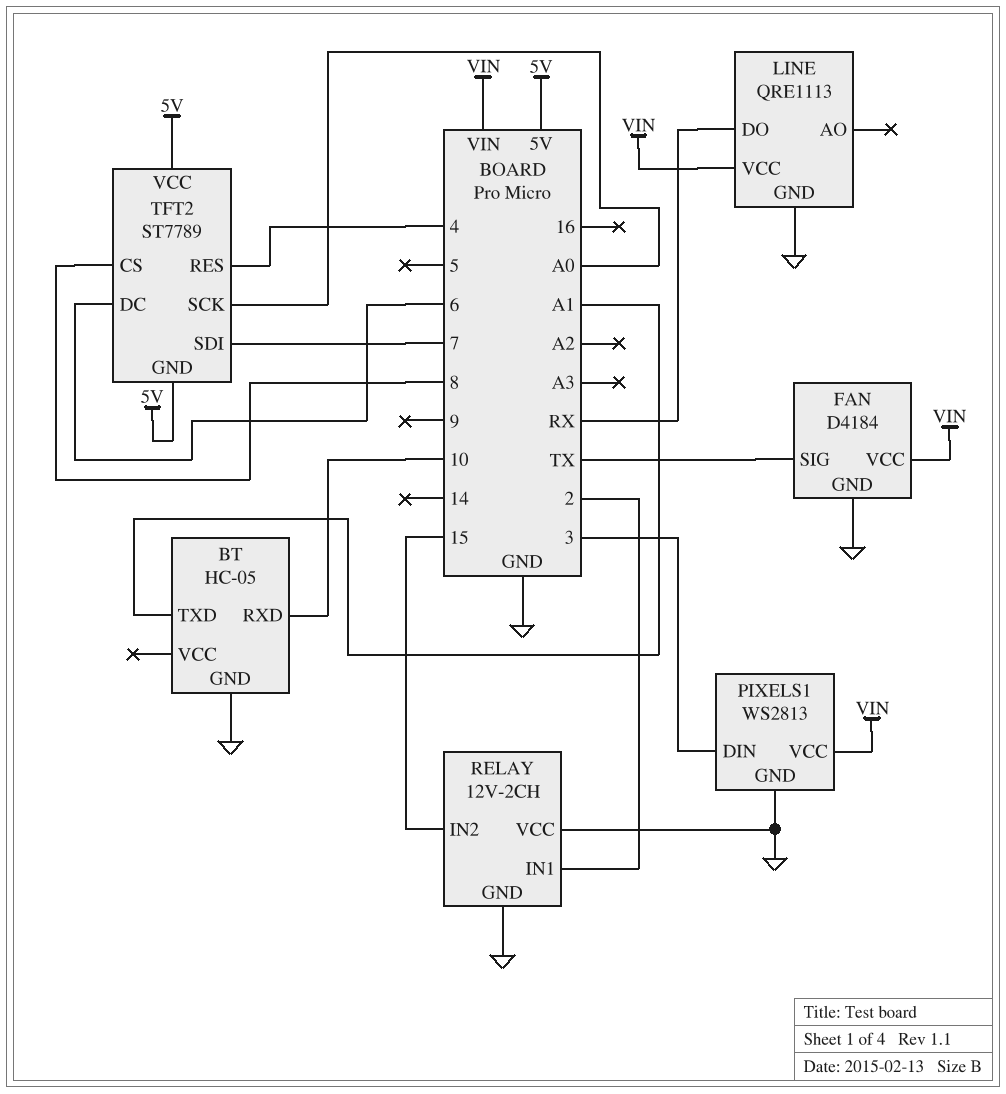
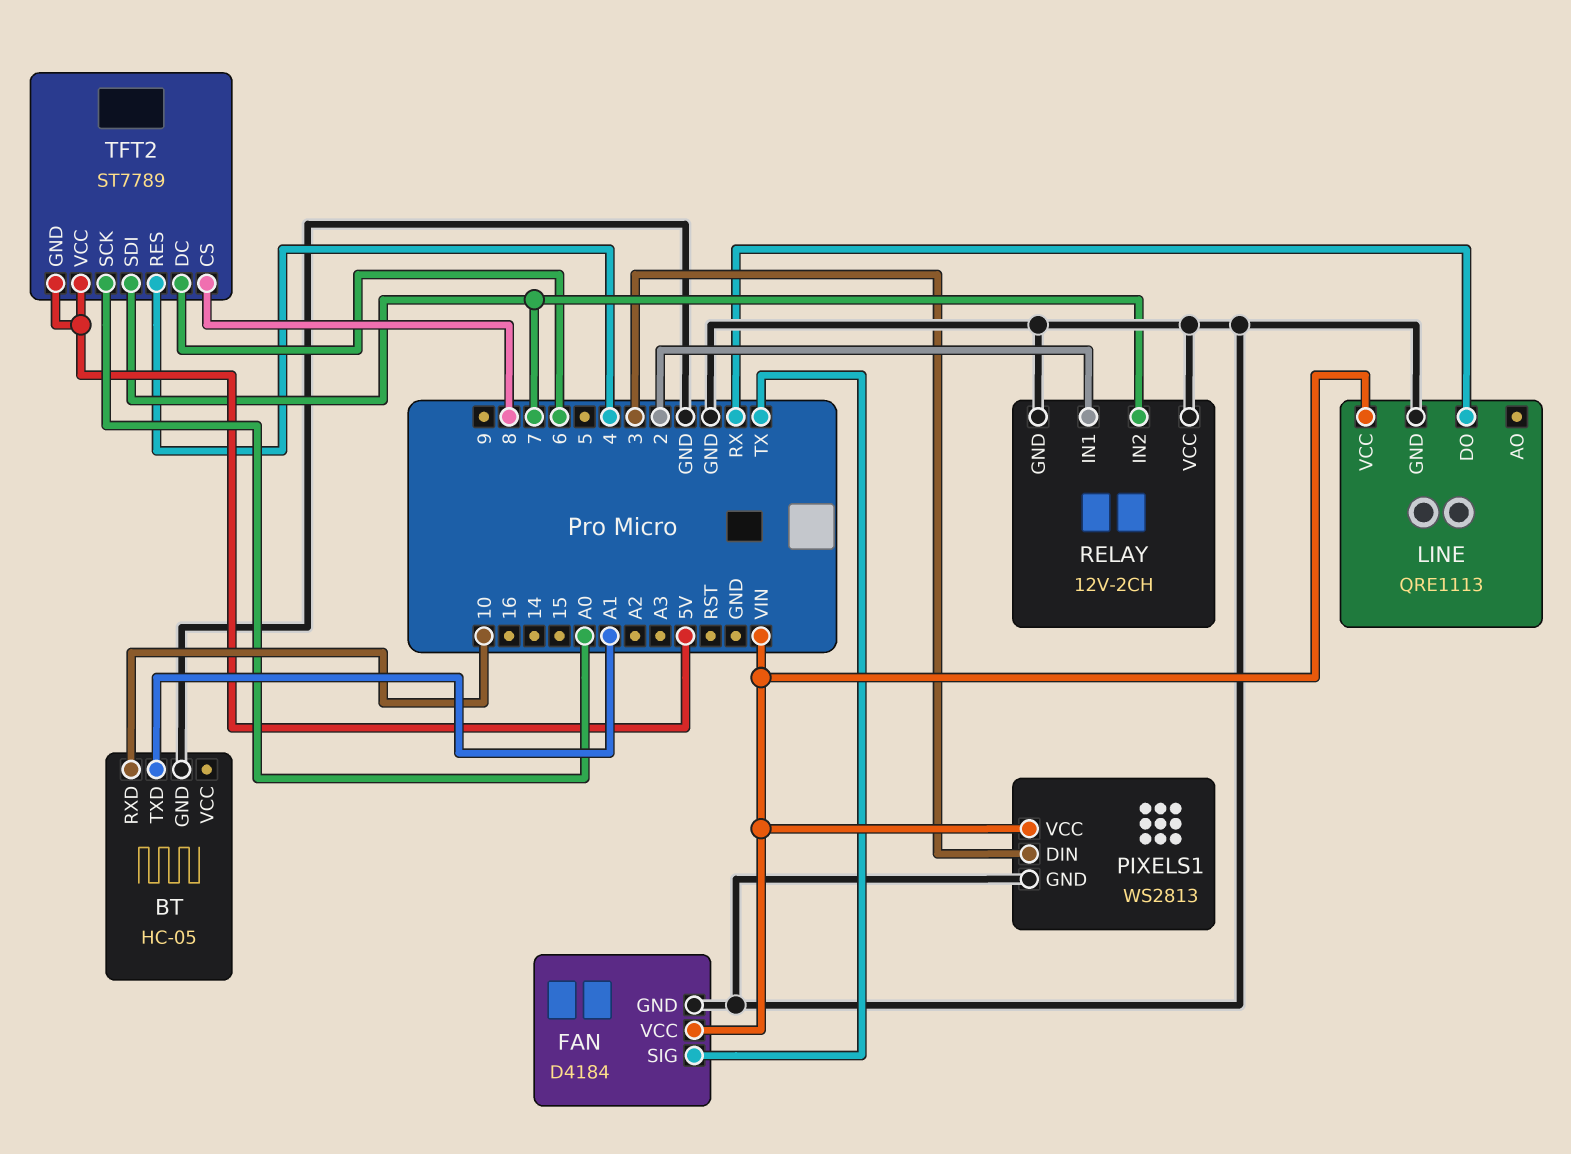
RELAY pin IN2: 15 -> 7

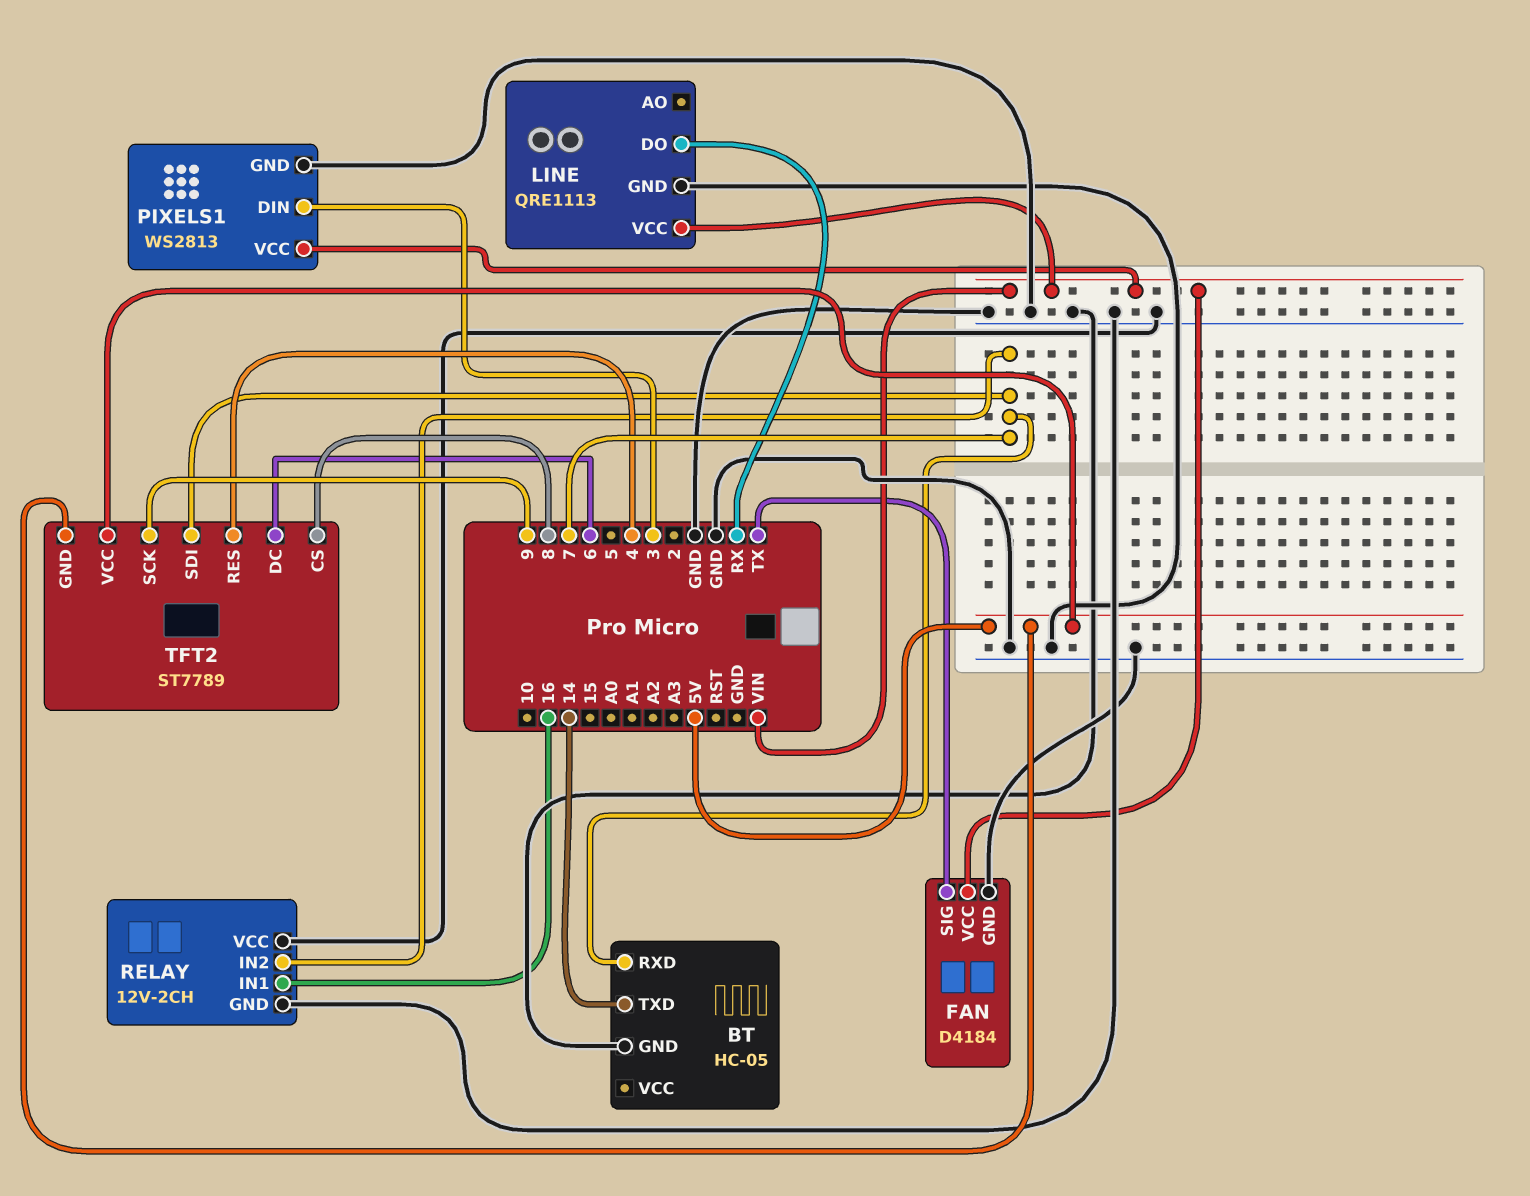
BT pin RXD: 10 -> 7
BT pin TXD: A1 -> 14
RELAY pin IN1: 2 -> 16
TFT2 pin SCK: A0 -> 9

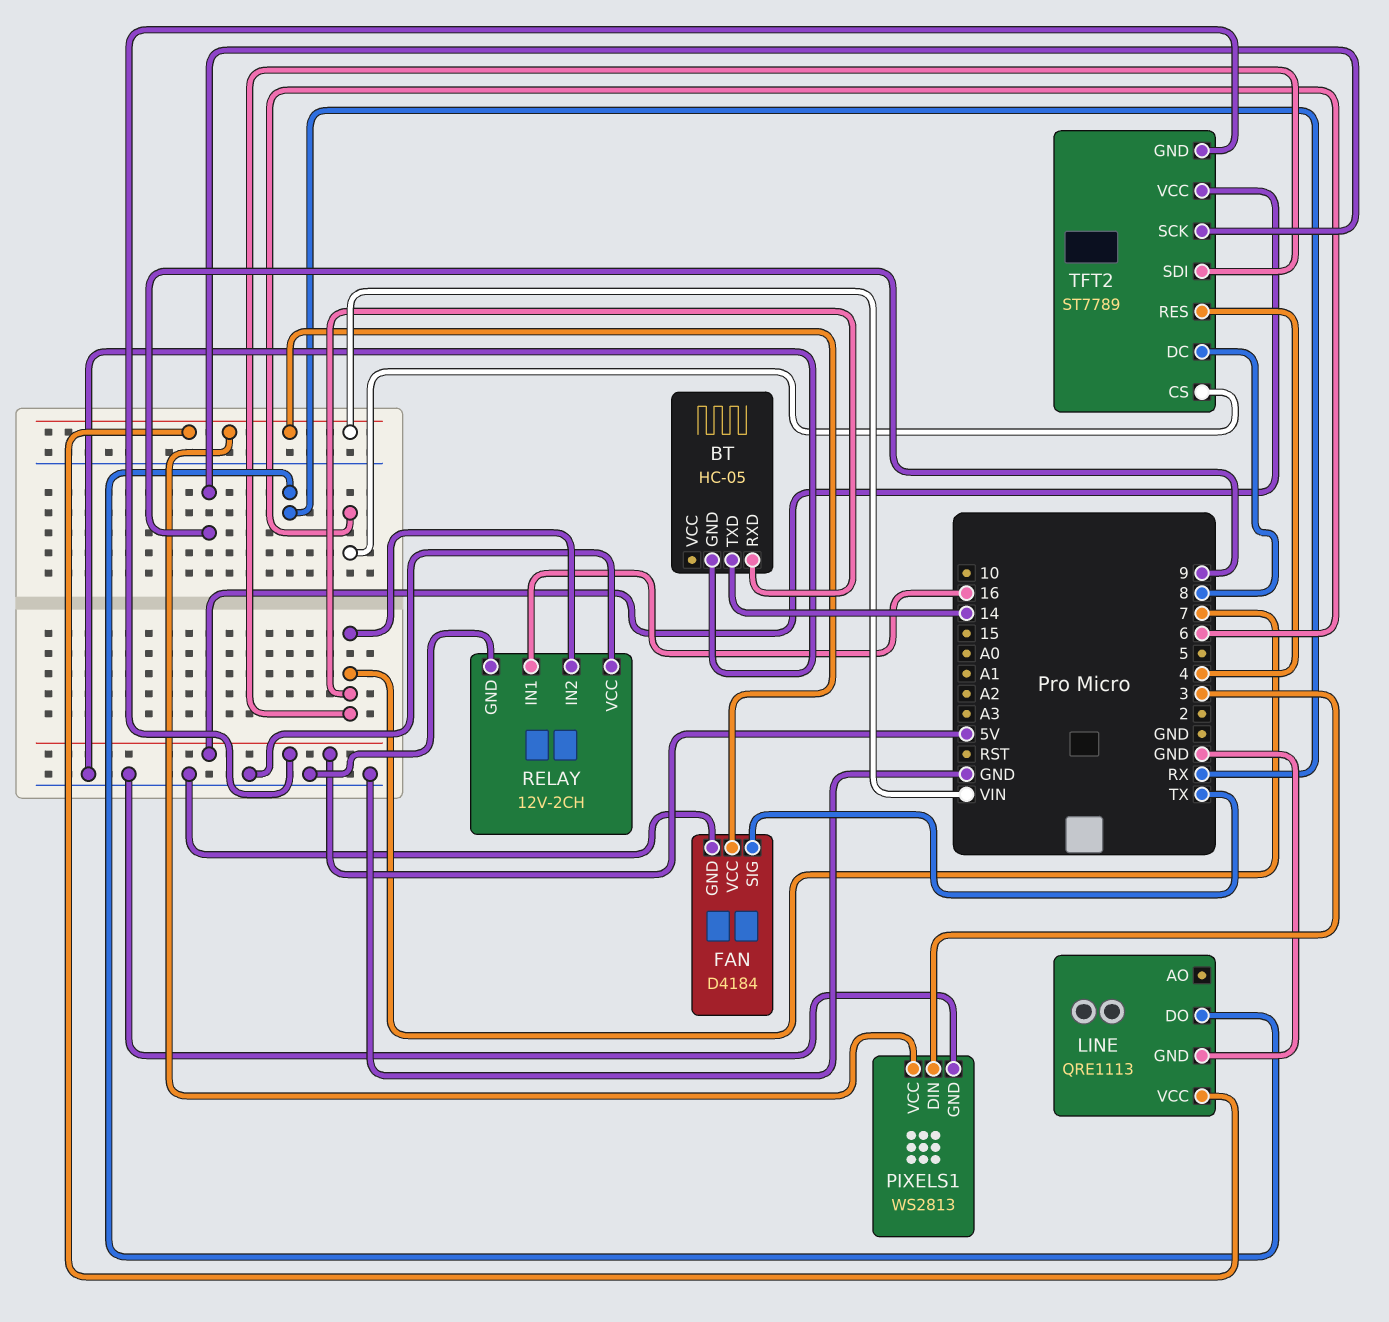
TFT2 pin CS: 8 -> 6
TFT2 pin DC: 6 -> 8

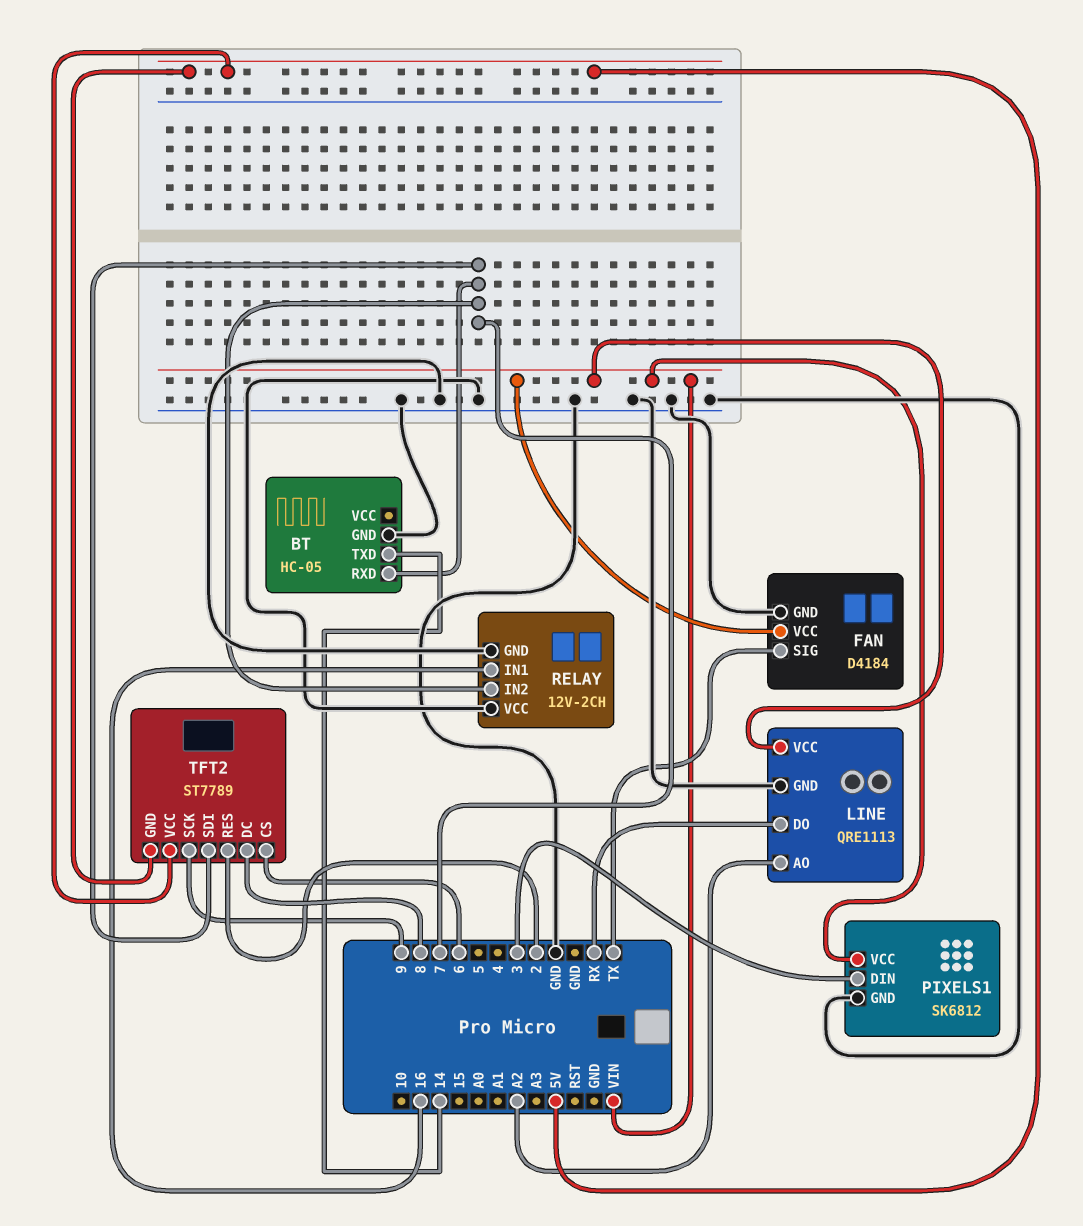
LINE pin AO: none -> A2
PIXELS1: WS2813 -> SK6812
TFT2 pin RES: 4 -> 2

